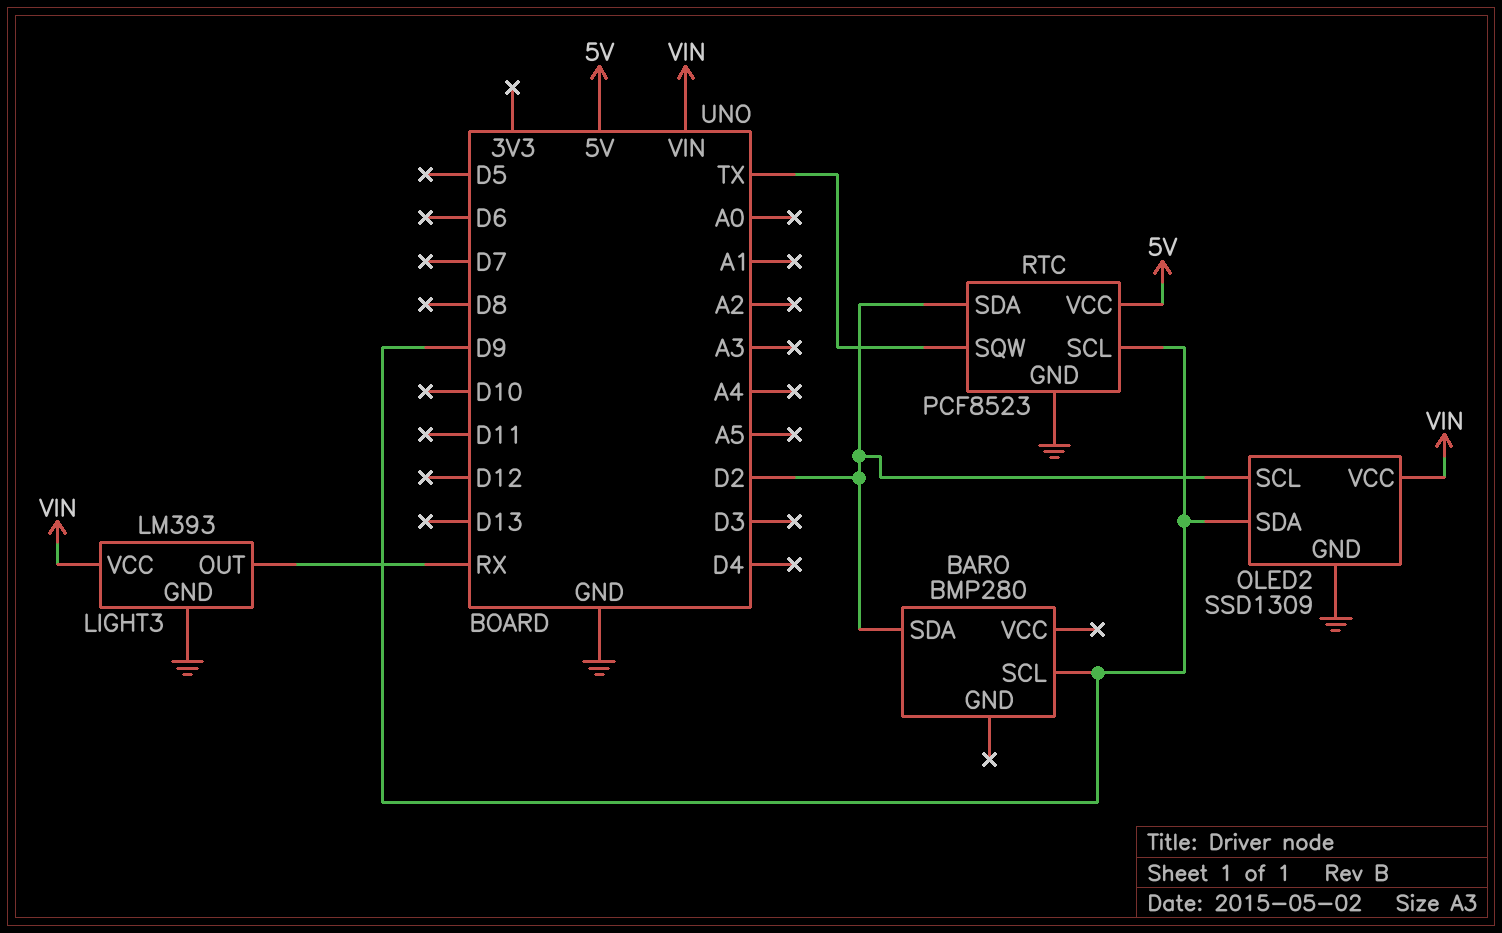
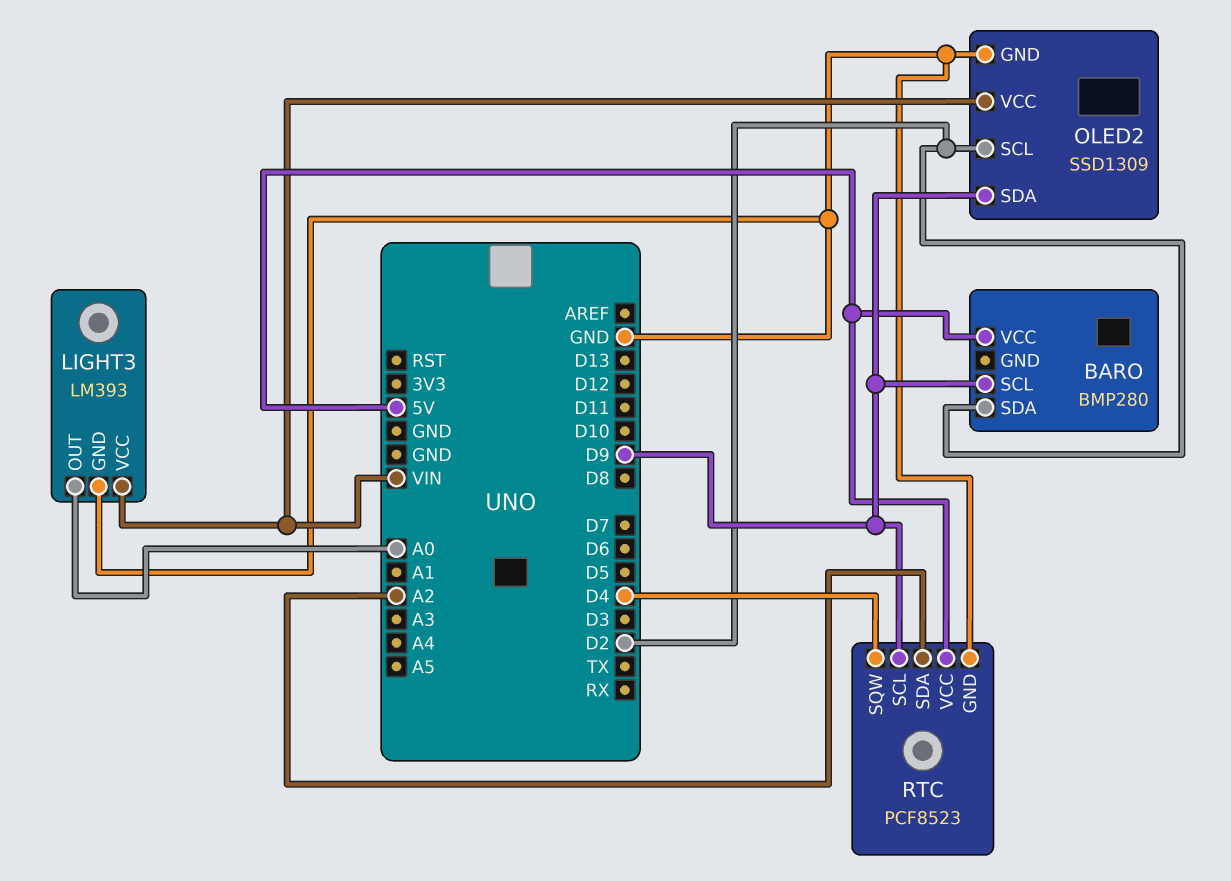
BARO pin VCC: none -> 5V
LIGHT3 pin OUT: RX -> A0
RTC pin SDA: D2 -> A2
RTC pin SQW: TX -> D4

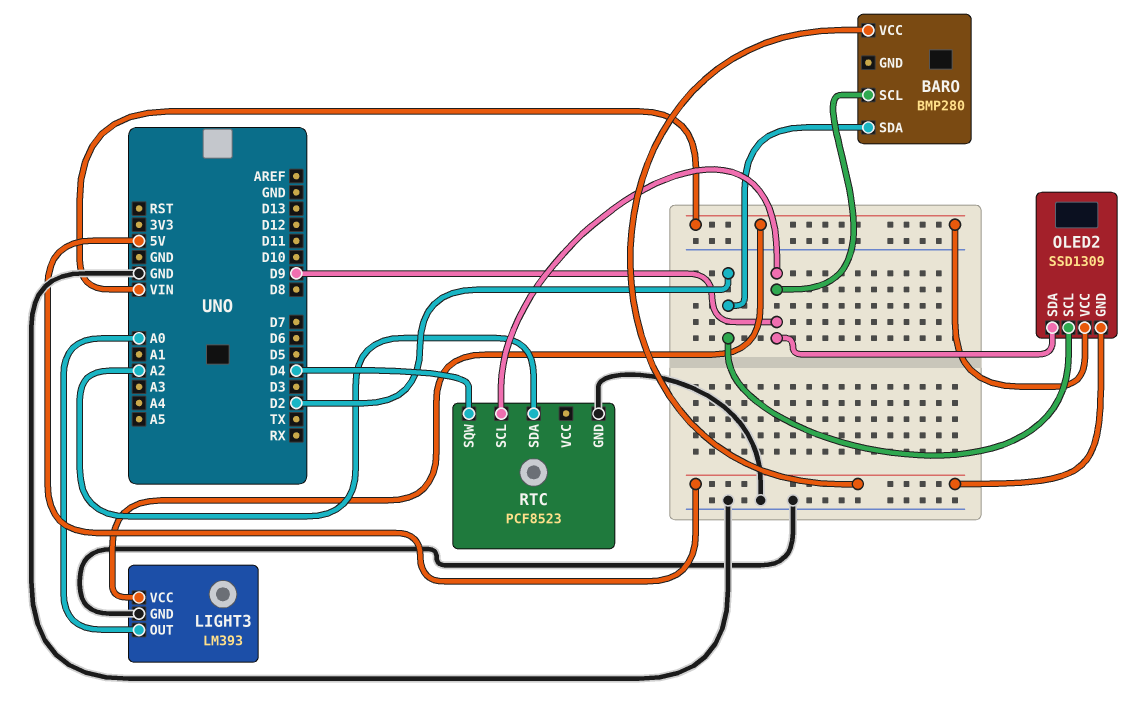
OLED2 pin GND: GND -> 5V
RTC pin VCC: 5V -> none

